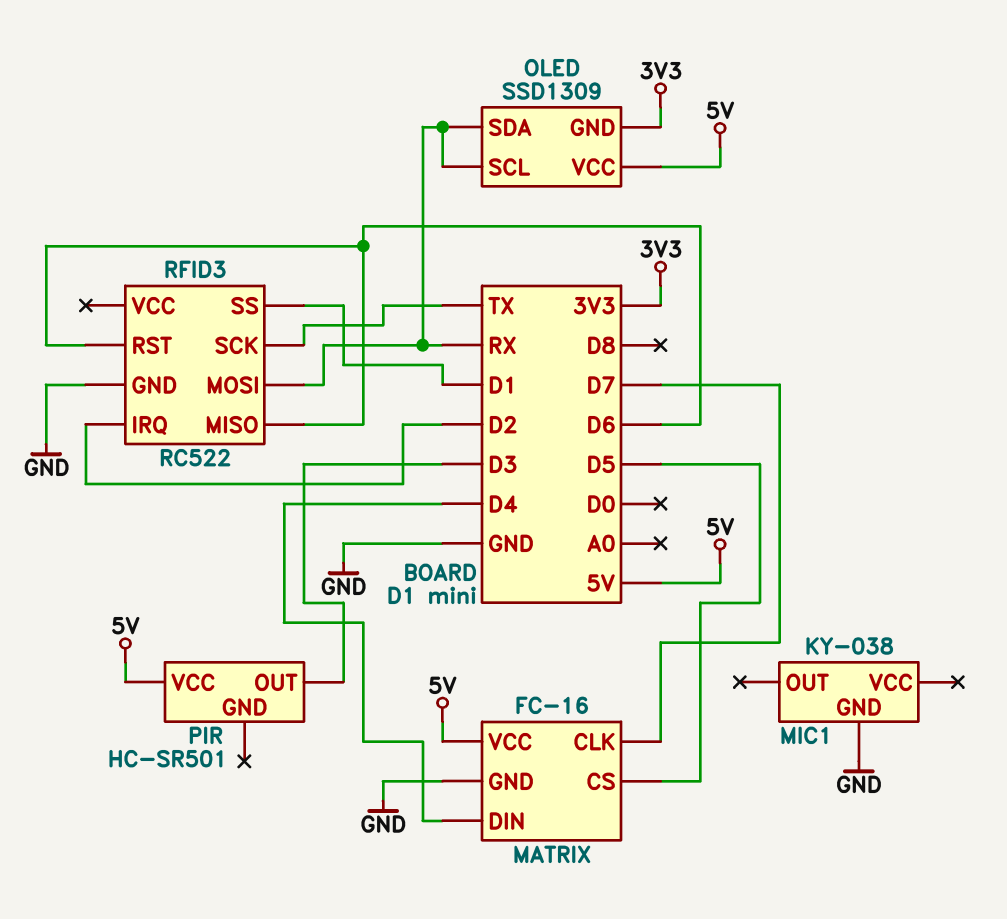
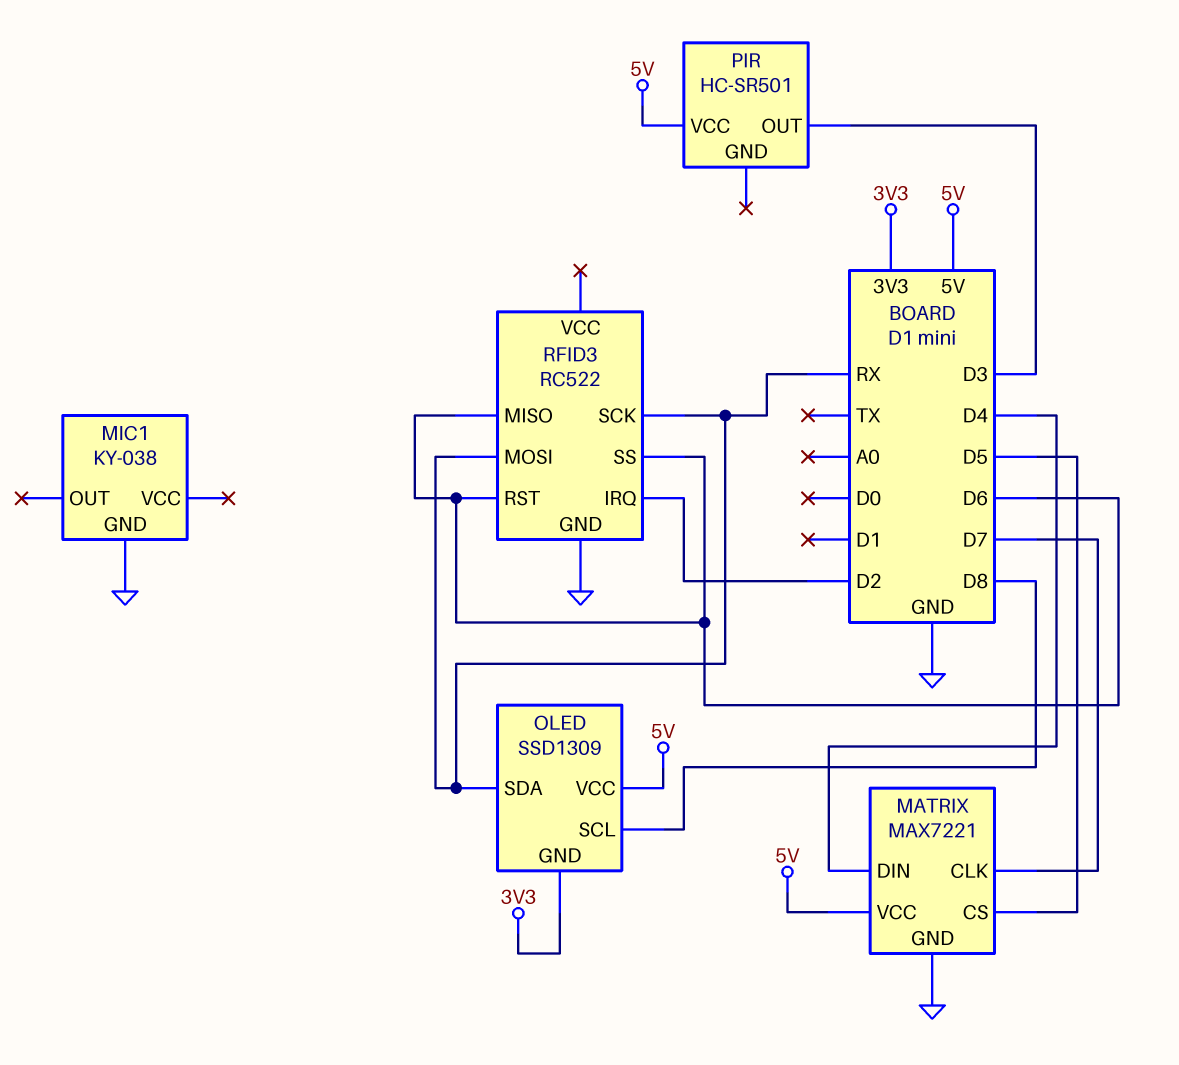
MATRIX: FC-16 -> MAX7221
OLED pin SCL: RX -> D8
RFID3 pin SCK: TX -> RX
RFID3 pin SS: D1 -> D6

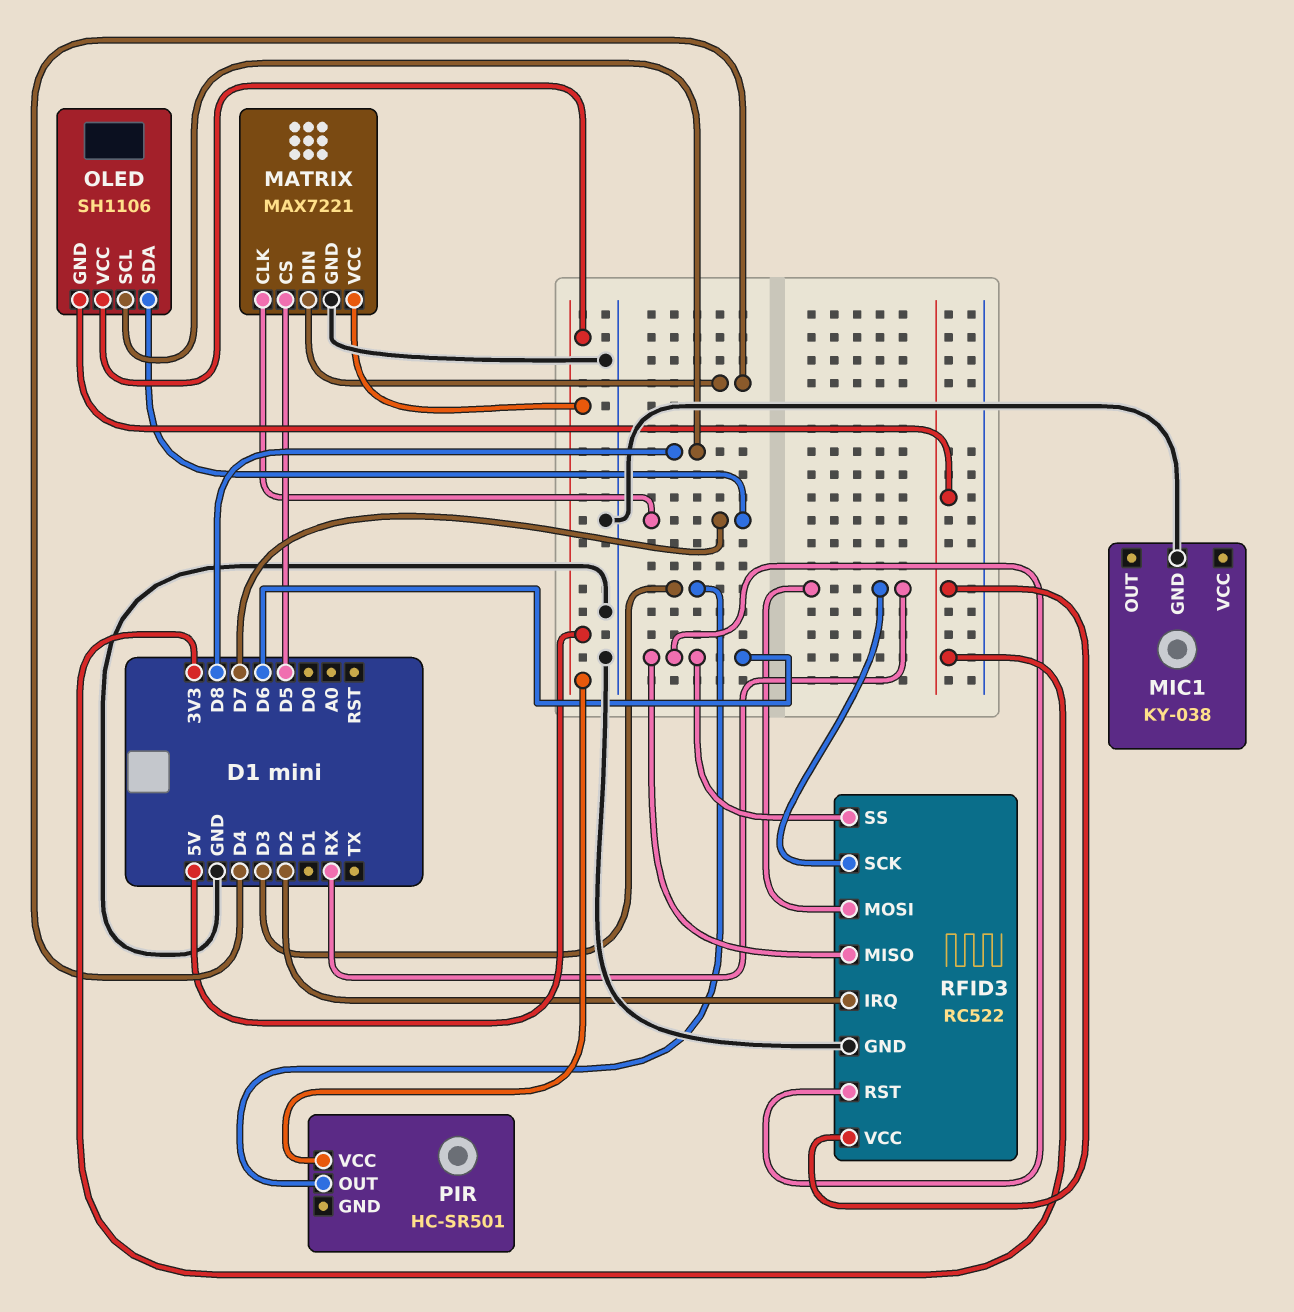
OLED: SSD1309 -> SH1106
OLED pin SDA: RX -> D7
RFID3 pin VCC: none -> 3V3

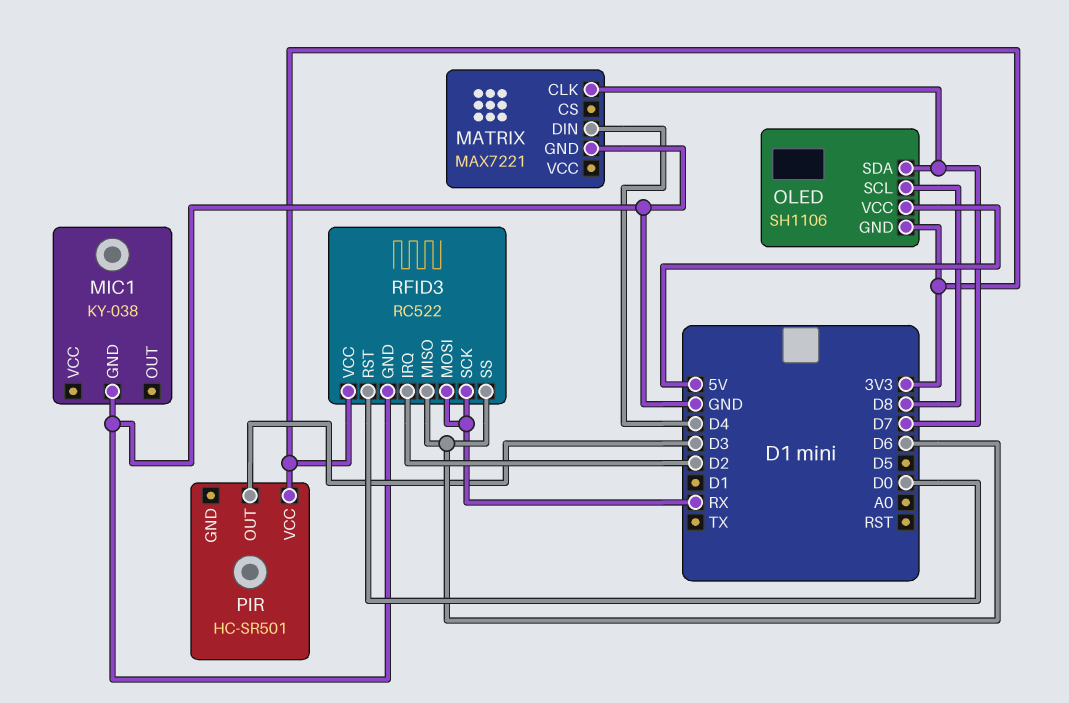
MATRIX pin CS: D5 -> none
MATRIX pin VCC: 5V -> none
PIR pin VCC: 5V -> 3V3
RFID3 pin RST: D6 -> D0

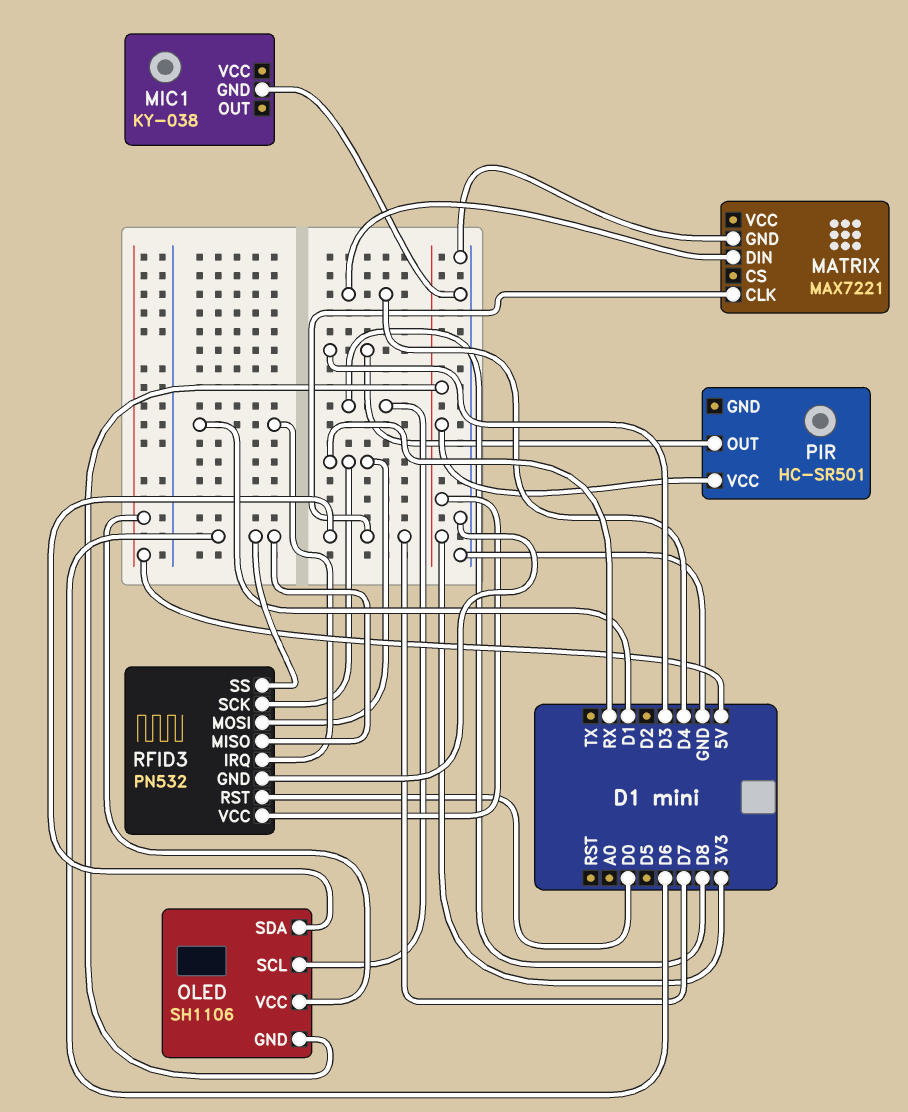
RFID3: RC522 -> PN532
RFID3 pin IRQ: D2 -> D1

